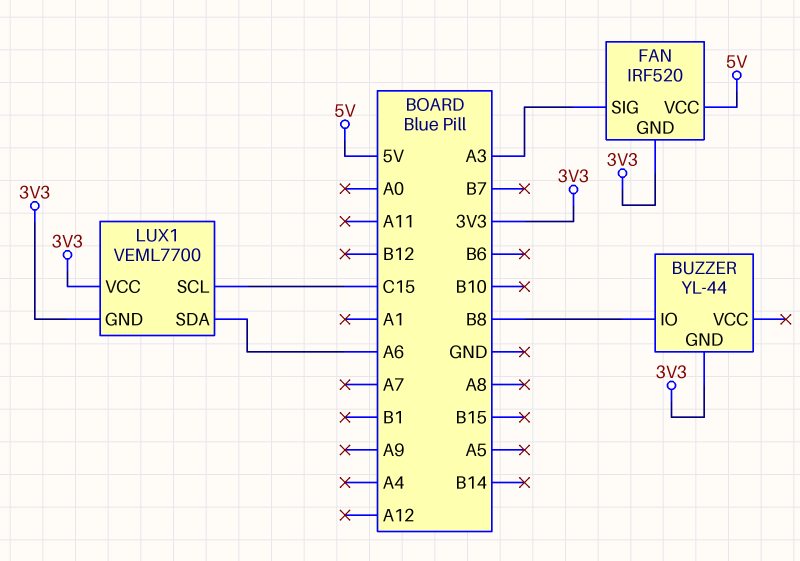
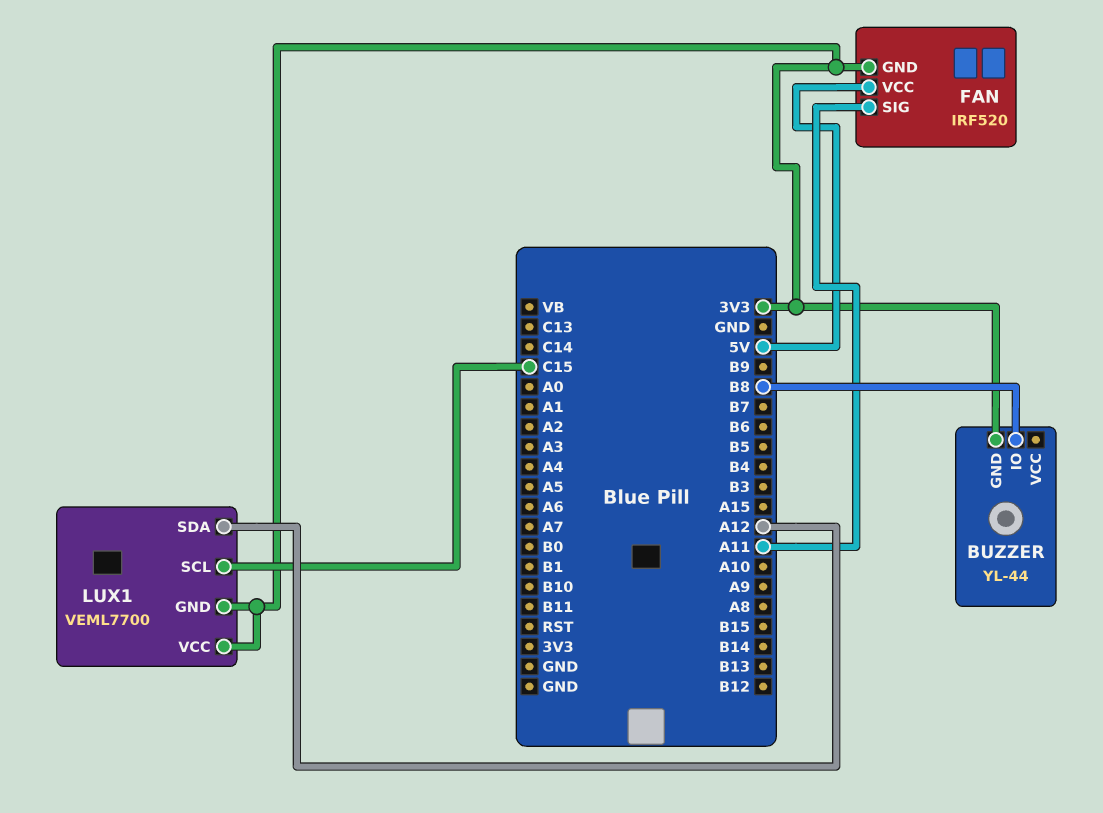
FAN pin SIG: A3 -> A11
LUX1 pin SDA: A6 -> A12

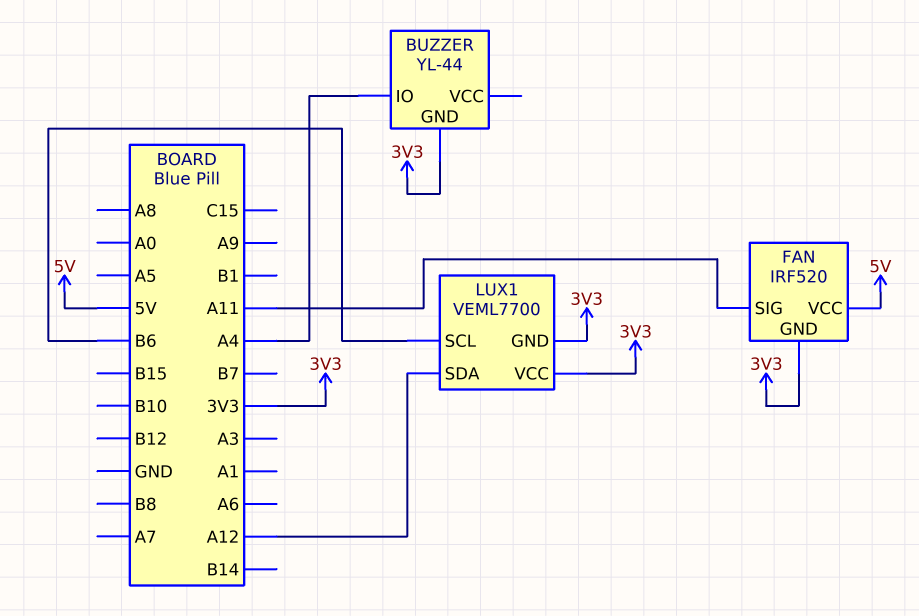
BUZZER pin IO: B8 -> A4
LUX1 pin SCL: C15 -> B6

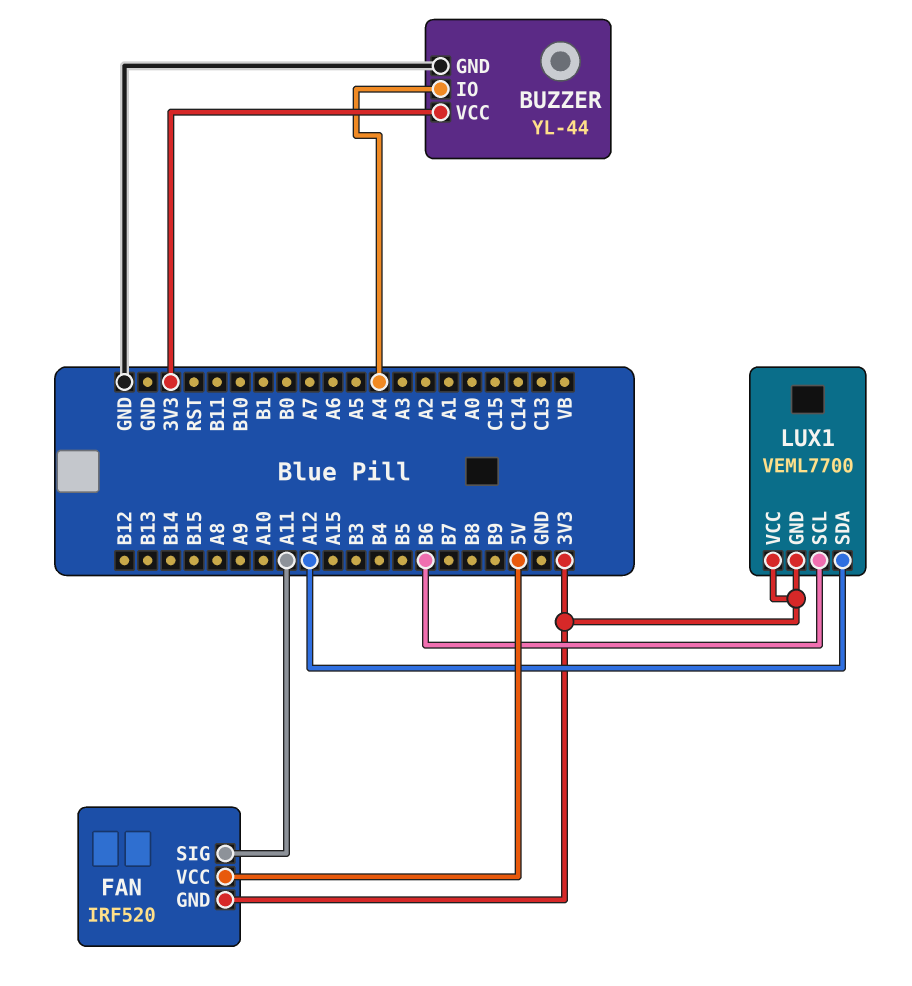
BUZZER pin GND: 3V3 -> GND
BUZZER pin VCC: none -> 3V3

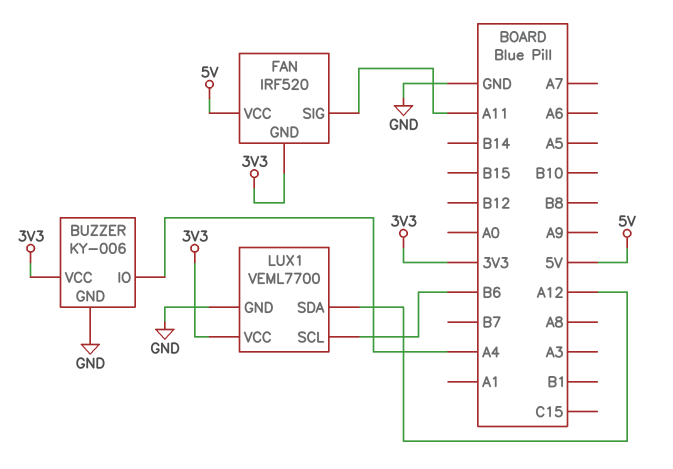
BUZZER: YL-44 -> KY-006
LUX1 pin GND: 3V3 -> GND

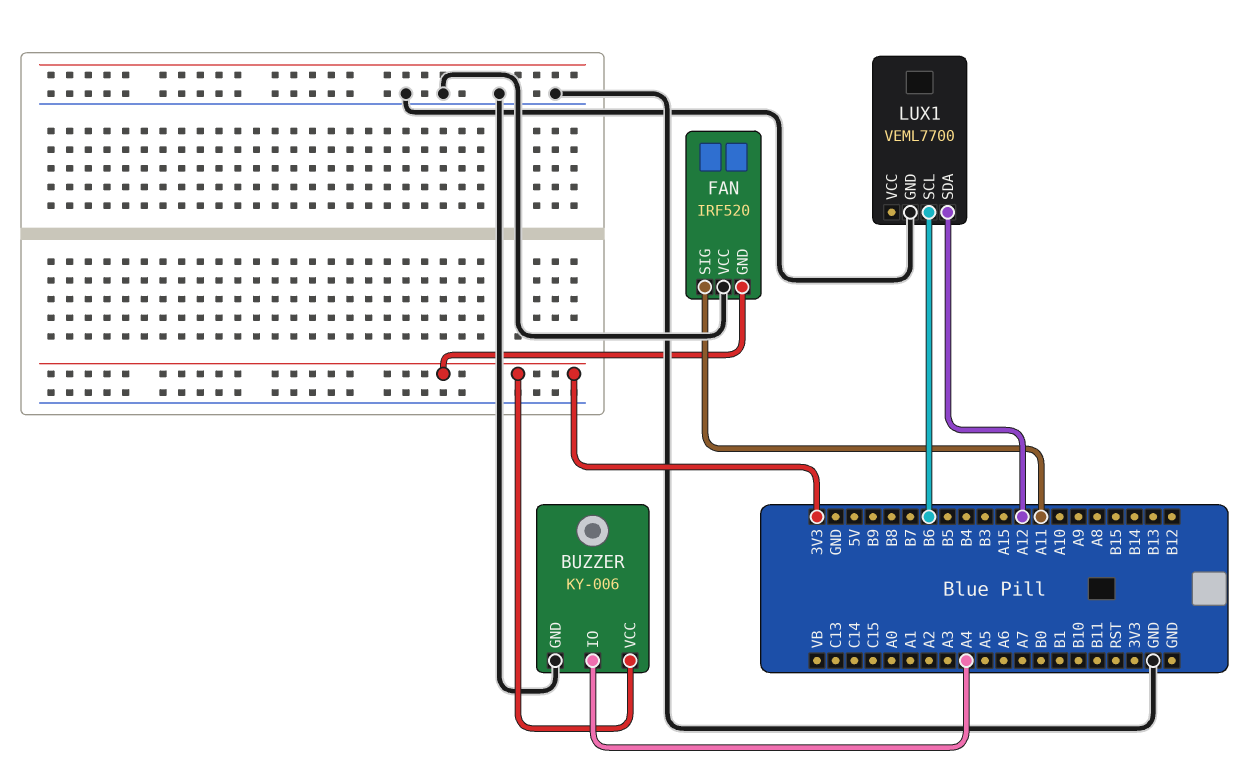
FAN pin VCC: 5V -> GND
LUX1 pin VCC: 3V3 -> none

